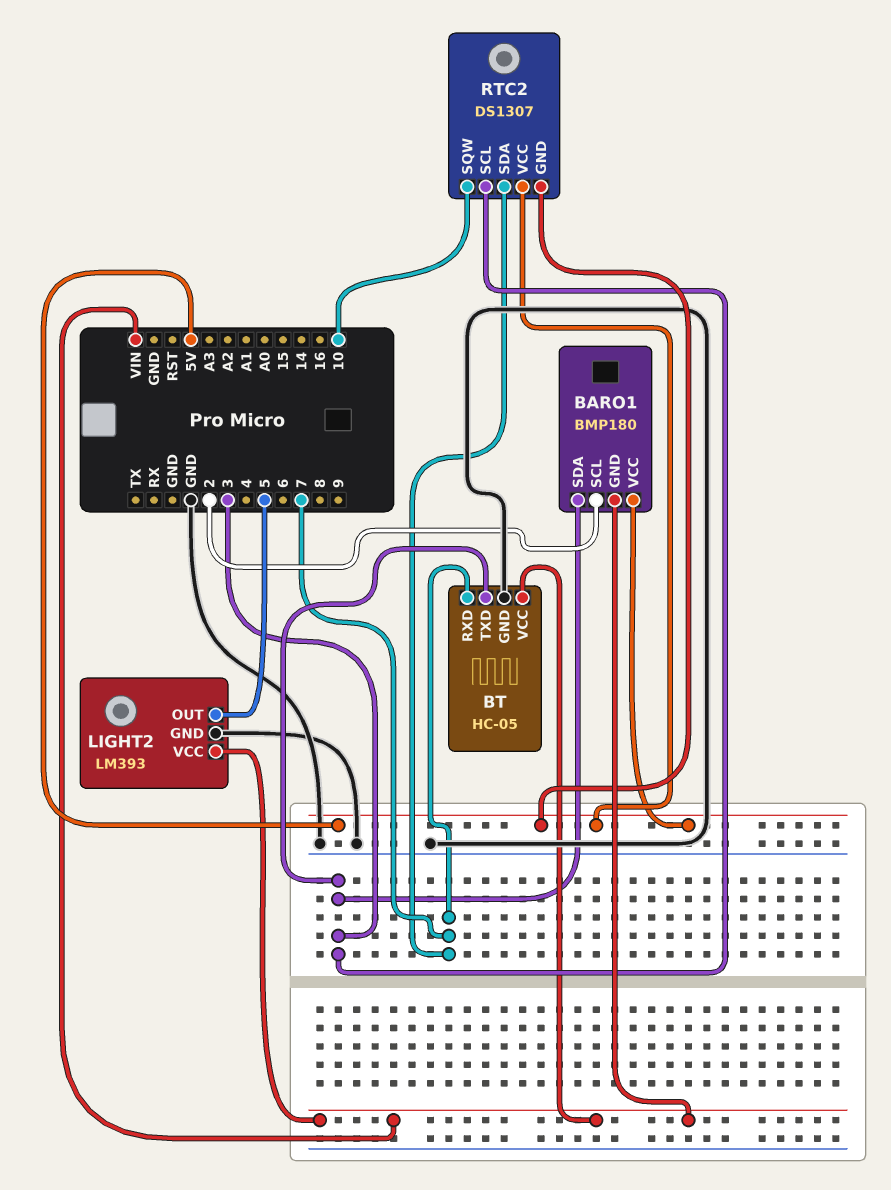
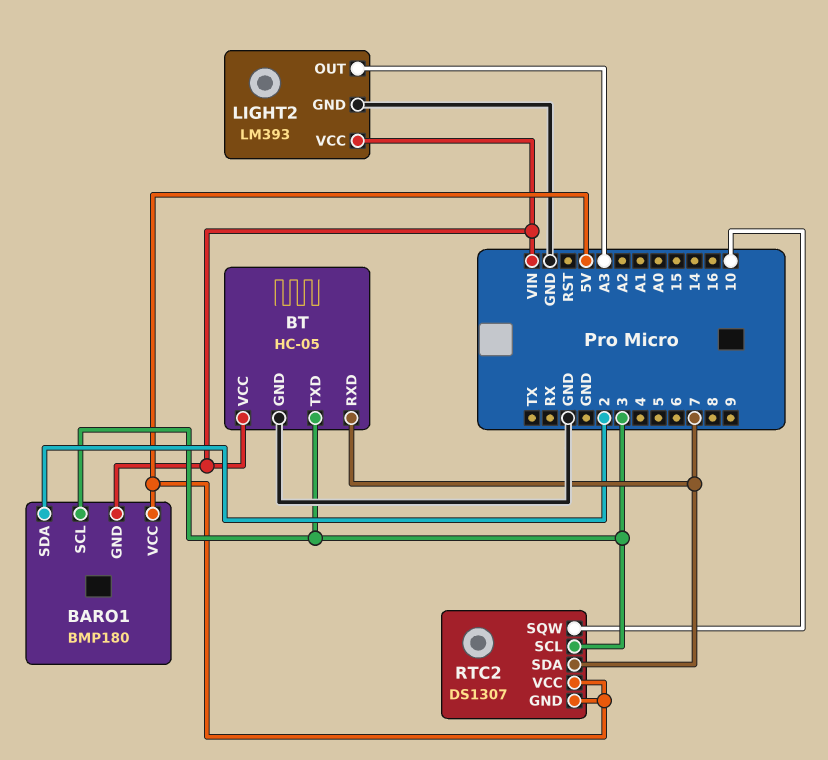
BARO1 pin SCL: 2 -> 3
BARO1 pin SDA: 3 -> 2
LIGHT2 pin OUT: 5 -> A3

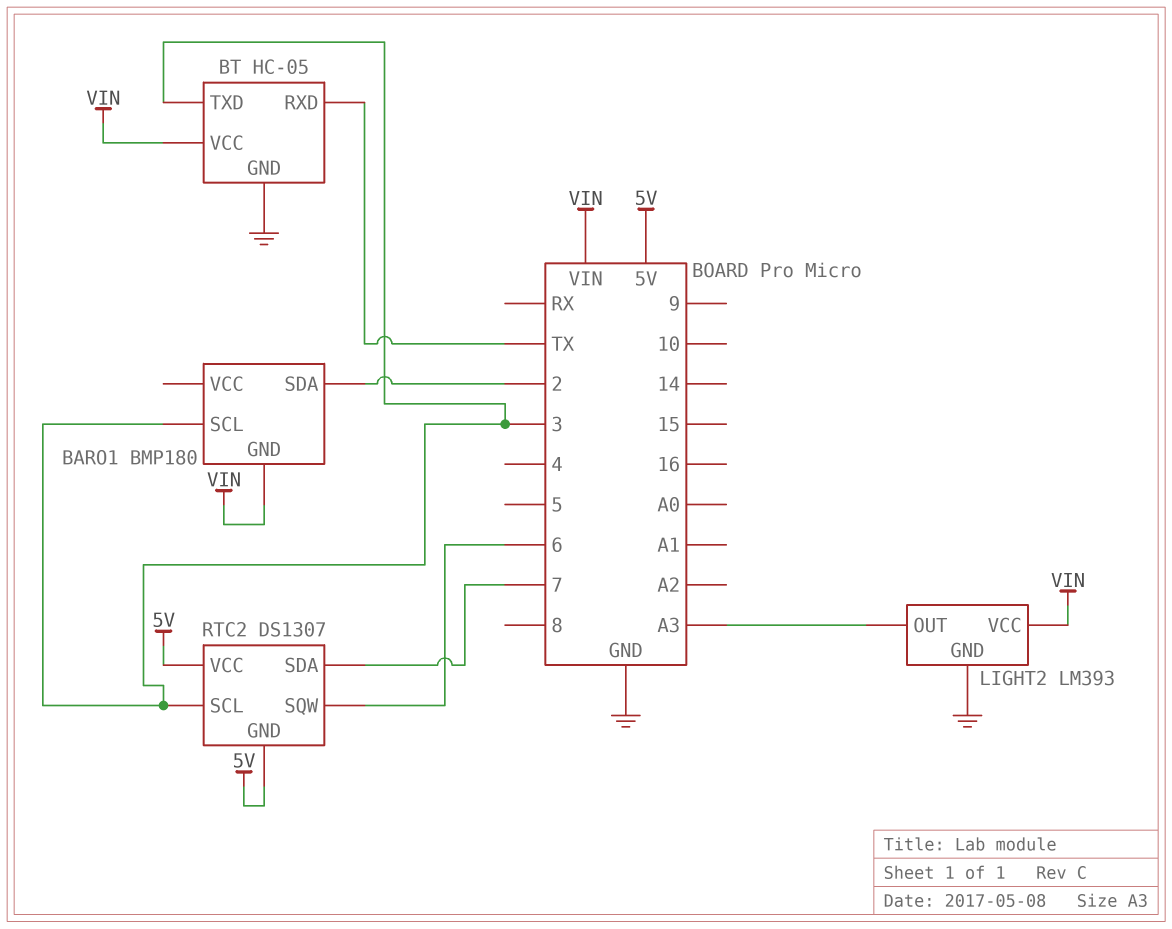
BARO1 pin VCC: 5V -> none
BT pin RXD: 7 -> TX
RTC2 pin SQW: 10 -> 6

